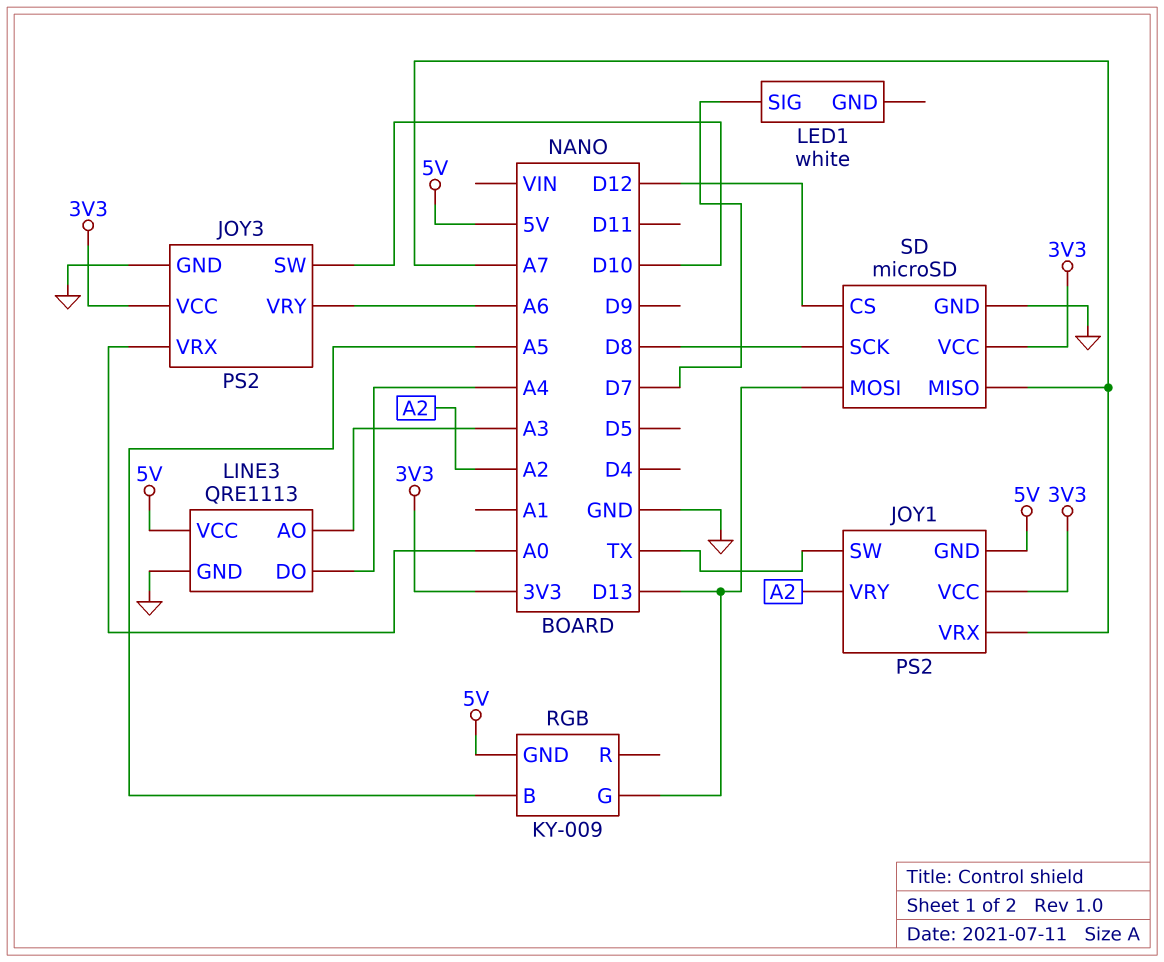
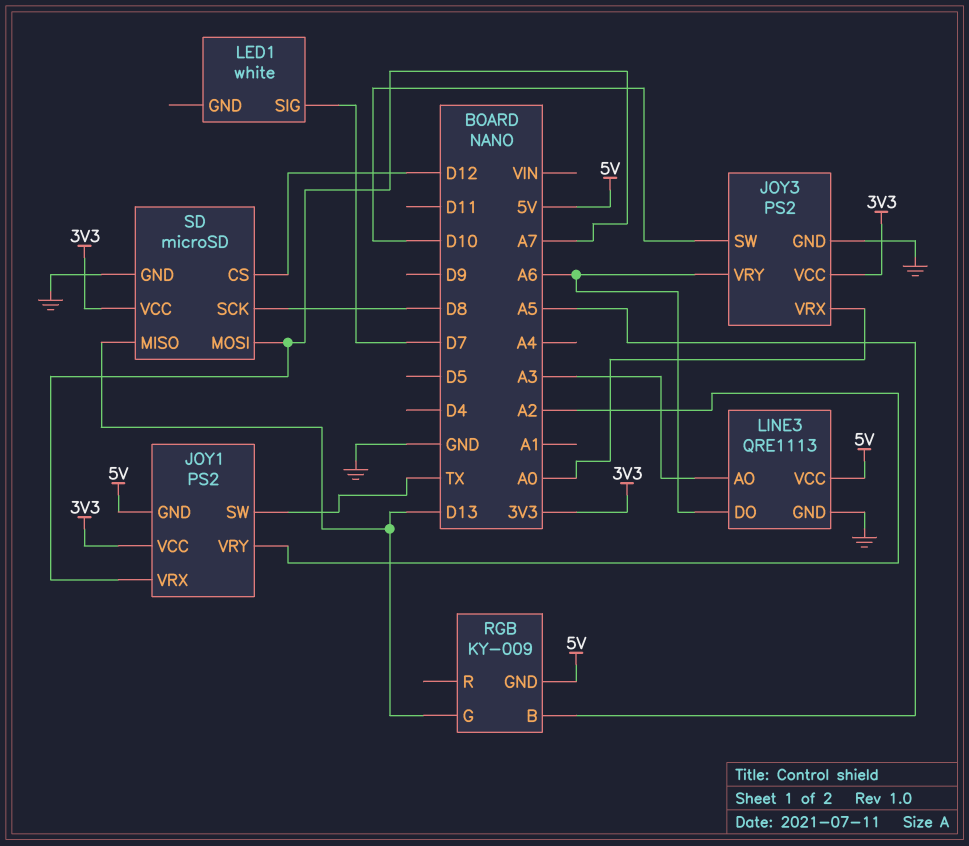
LINE3 pin DO: A4 -> A6
SD pin MISO: A7 -> D13
SD pin MOSI: D13 -> A7

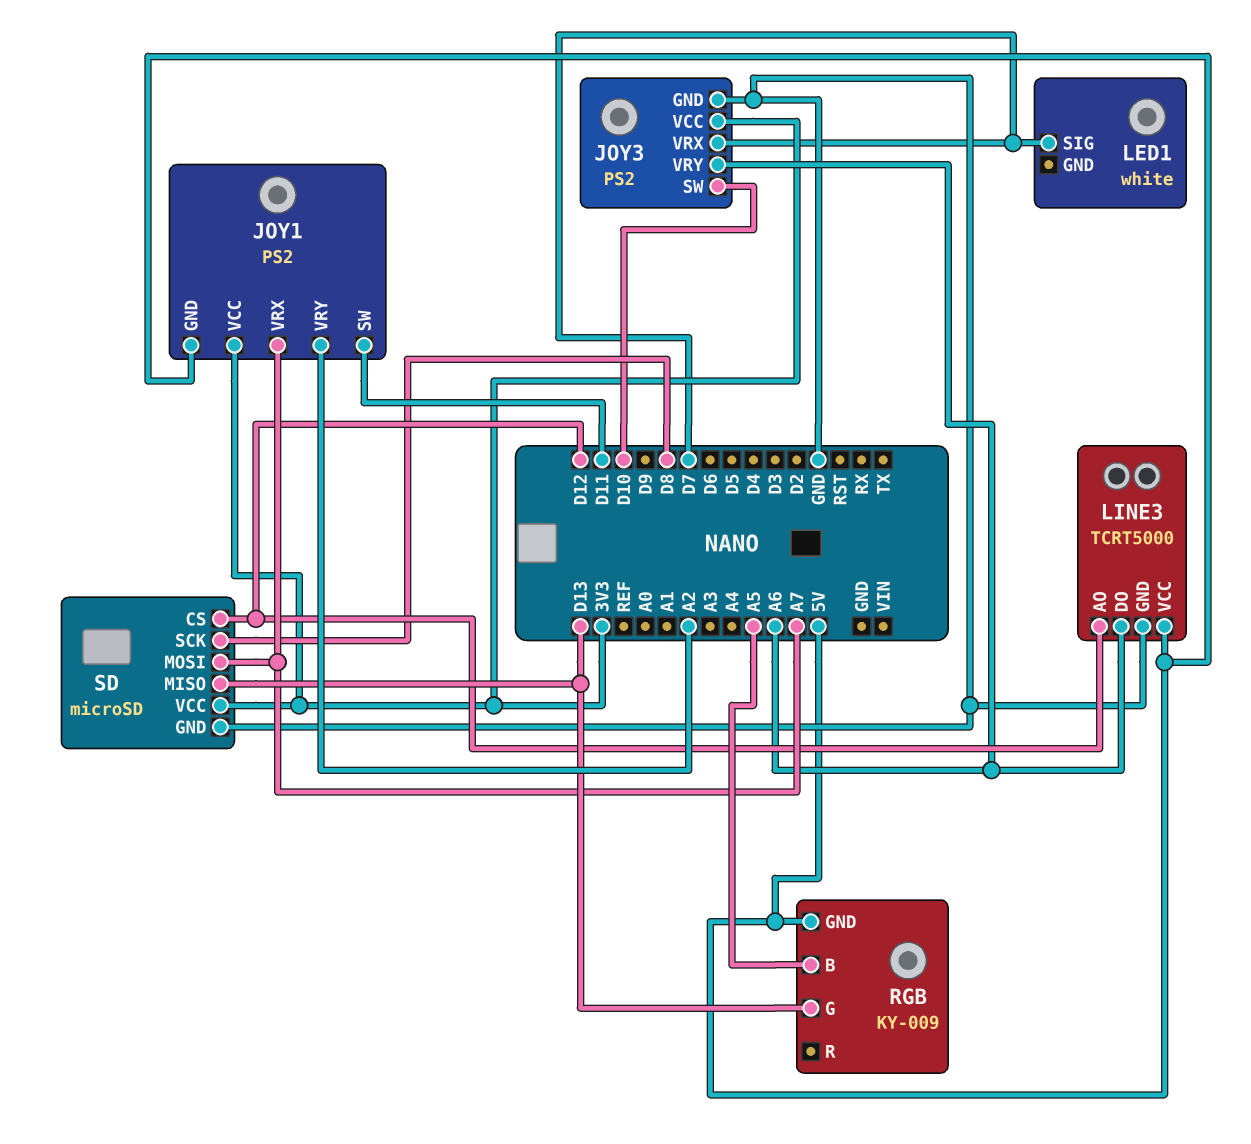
JOY1 pin SW: TX -> D11
JOY3 pin VRX: A0 -> D7
LINE3: QRE1113 -> TCRT5000
LINE3 pin AO: A3 -> D12

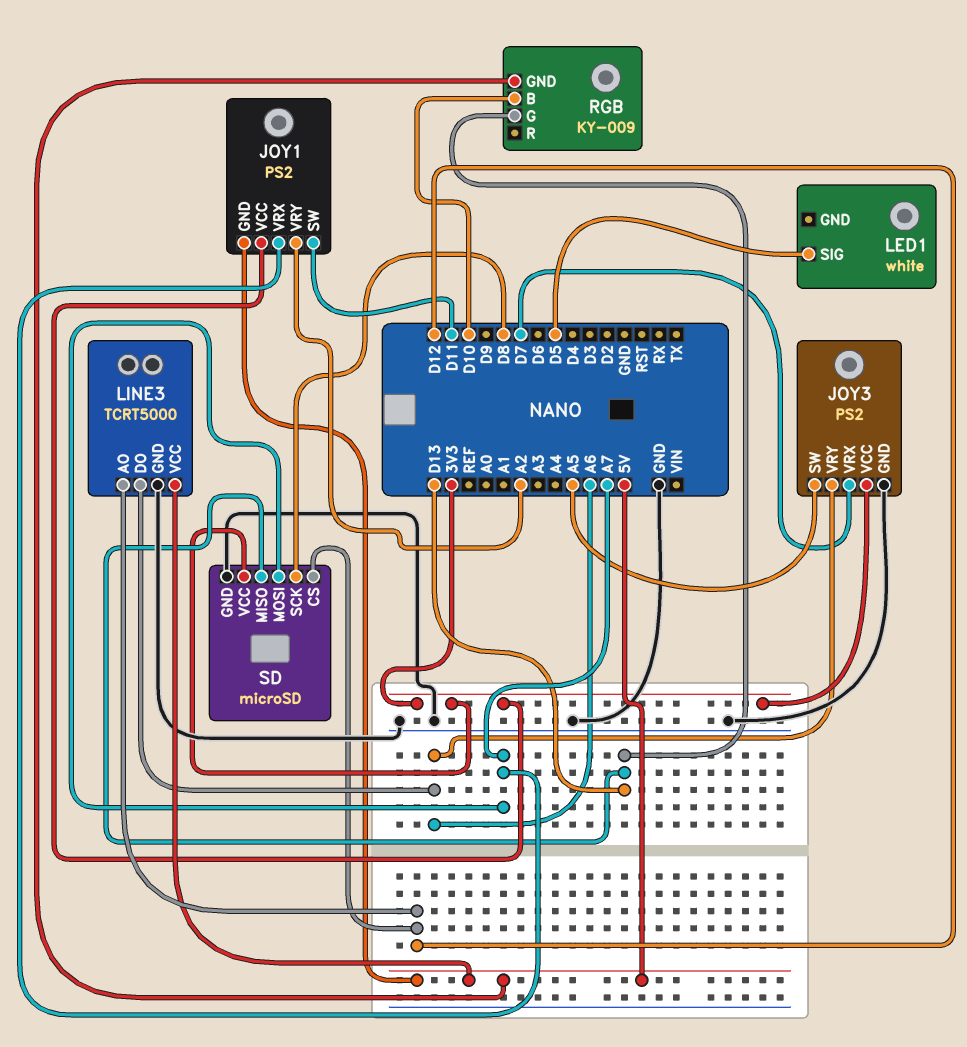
JOY3 pin SW: D10 -> A5
LED1 pin SIG: D7 -> D5
RGB pin B: A5 -> D10

